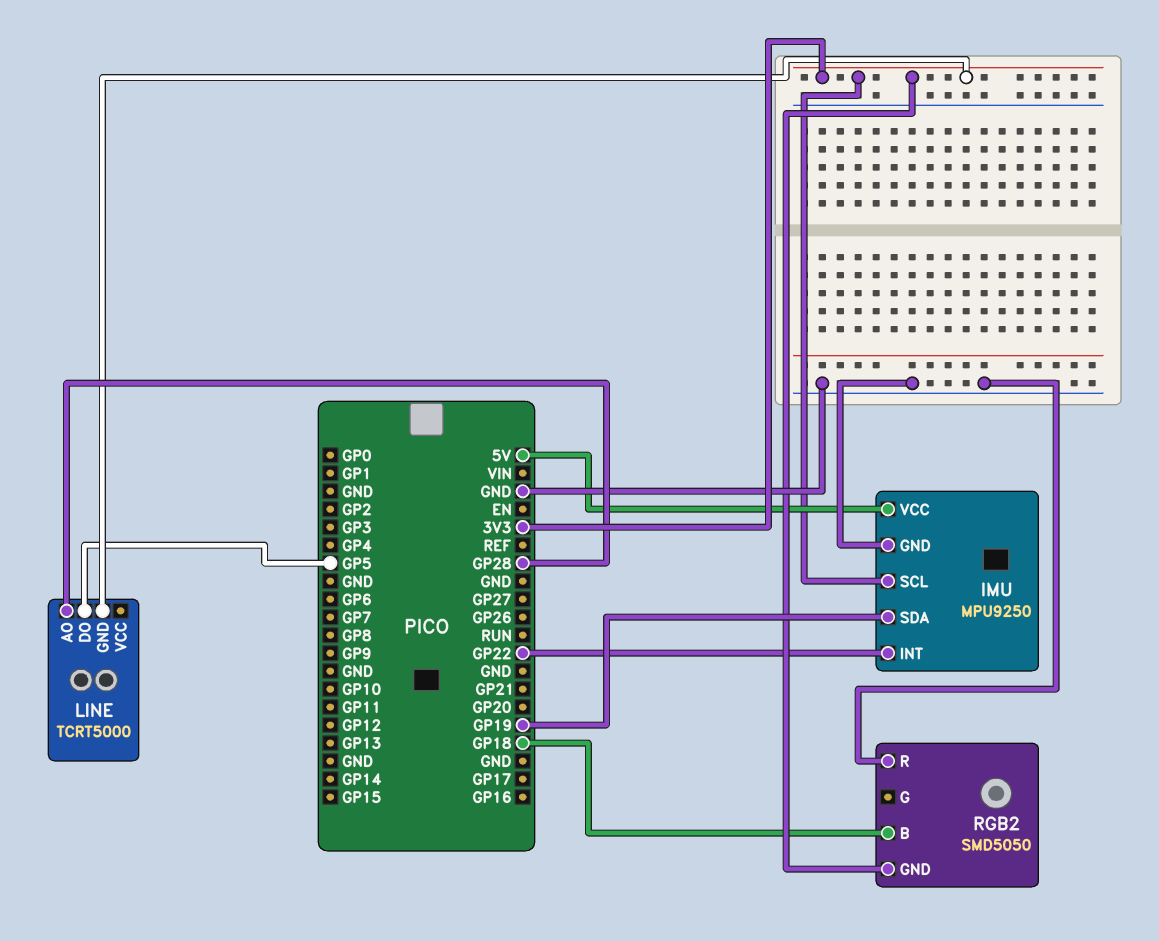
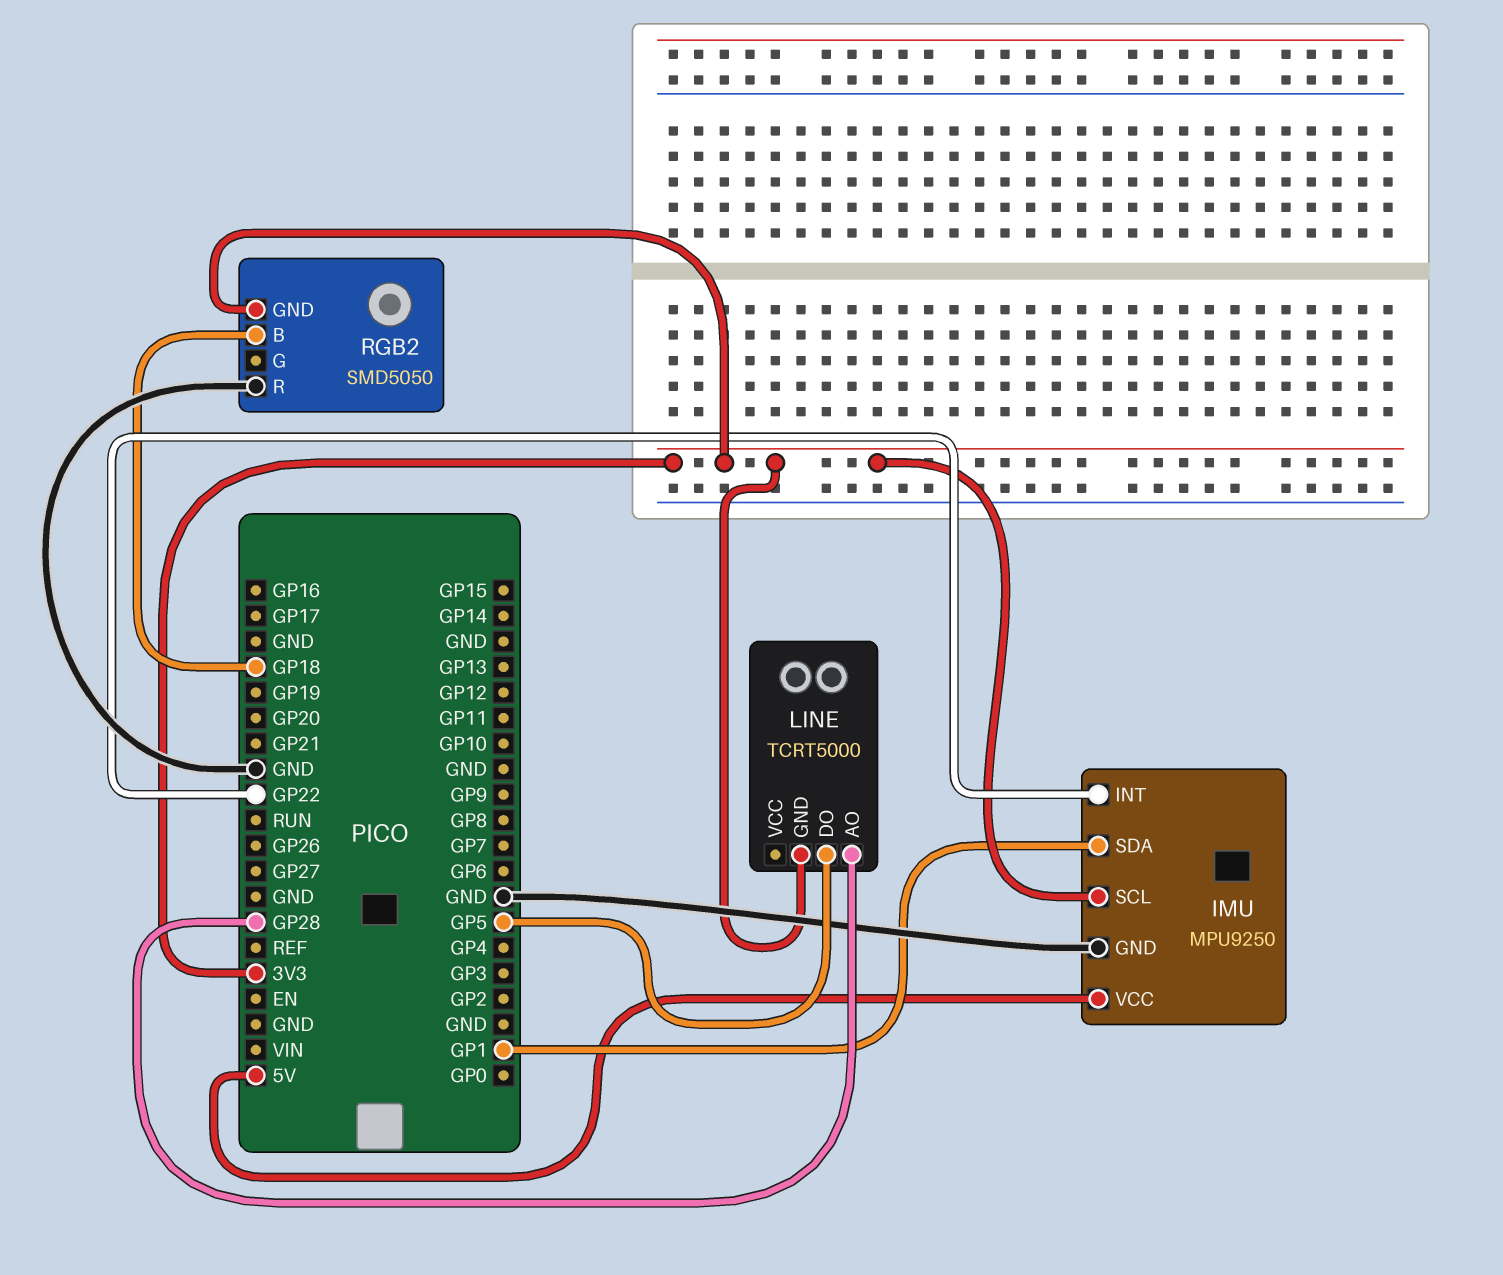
IMU pin SDA: GP19 -> GP1

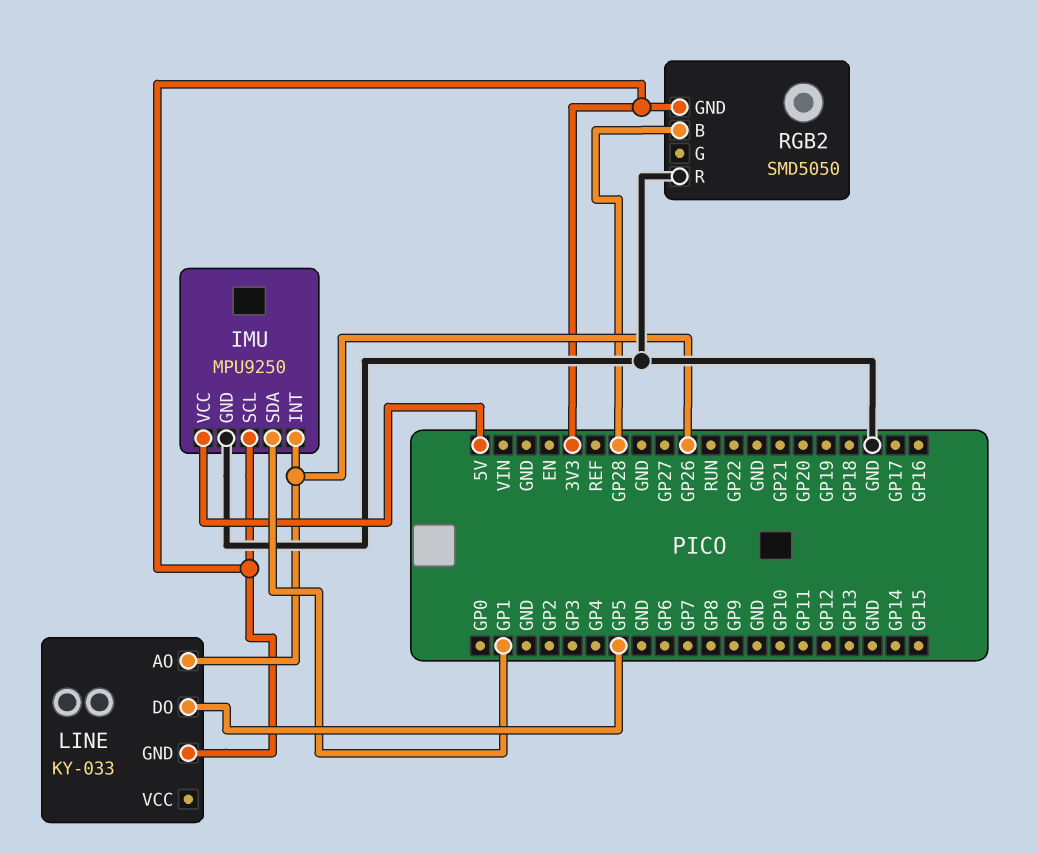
IMU pin INT: GP22 -> GP26
LINE: TCRT5000 -> KY-033
LINE pin AO: GP28 -> GP26
RGB2 pin B: GP18 -> GP28

